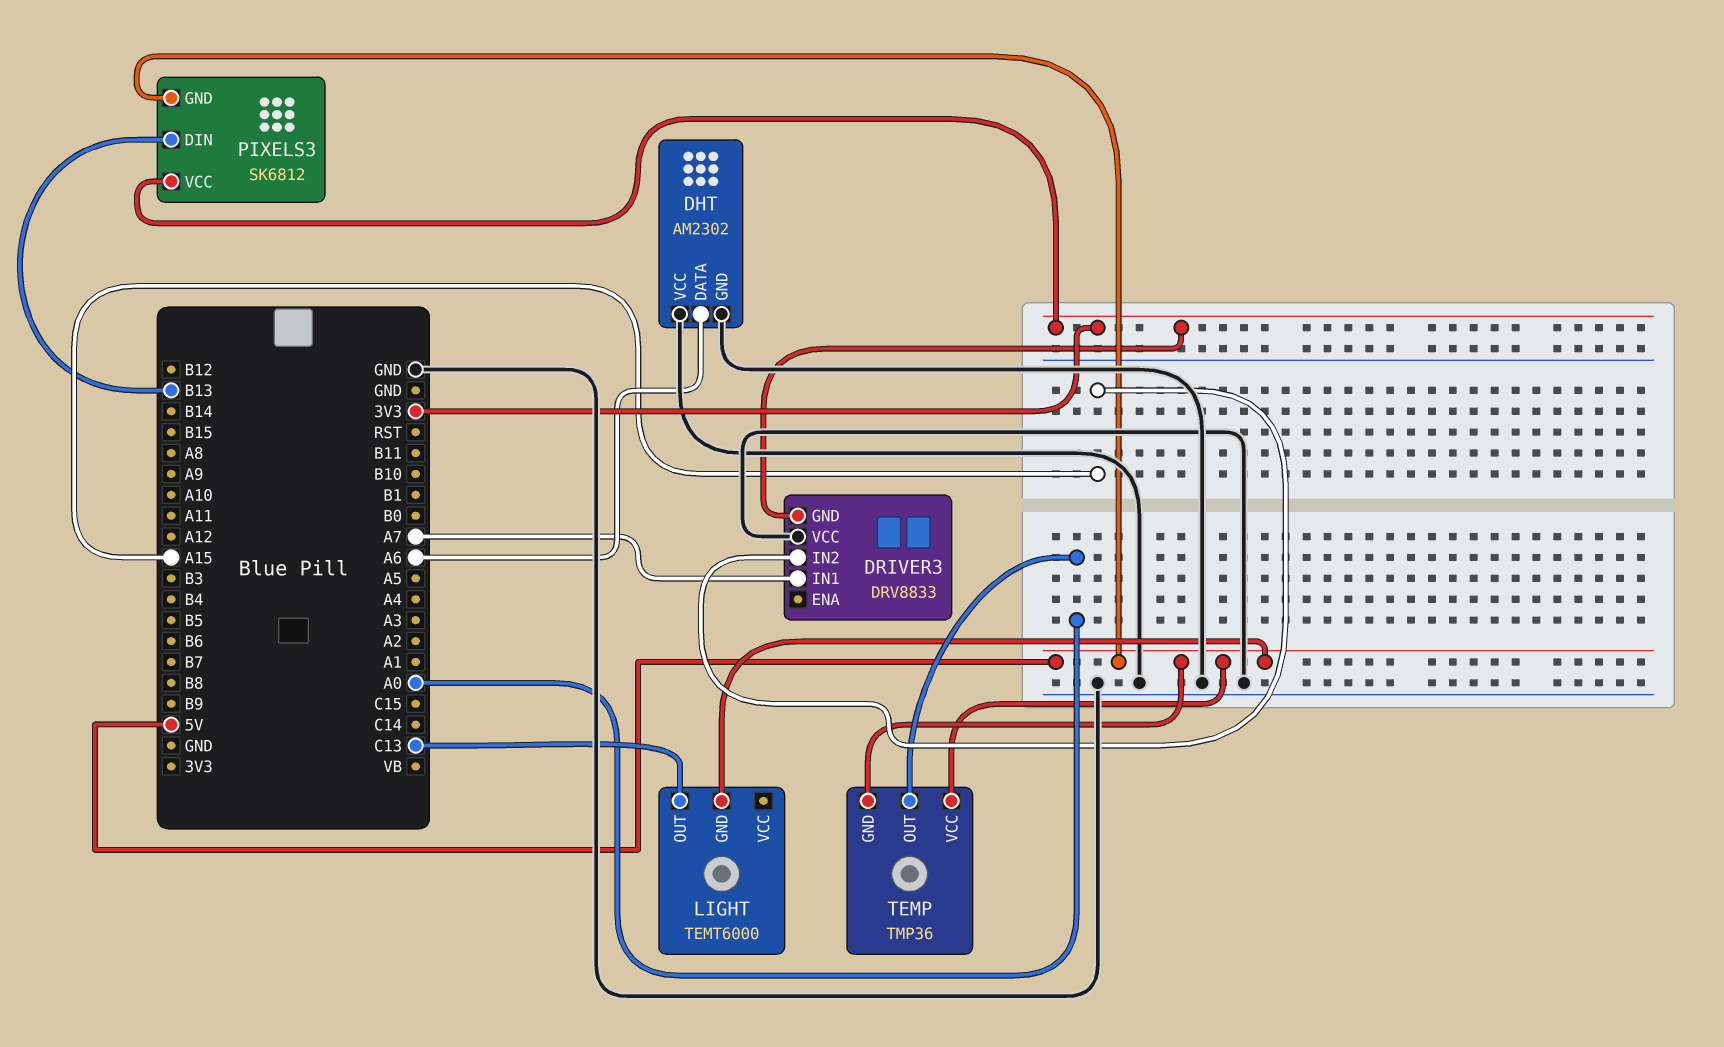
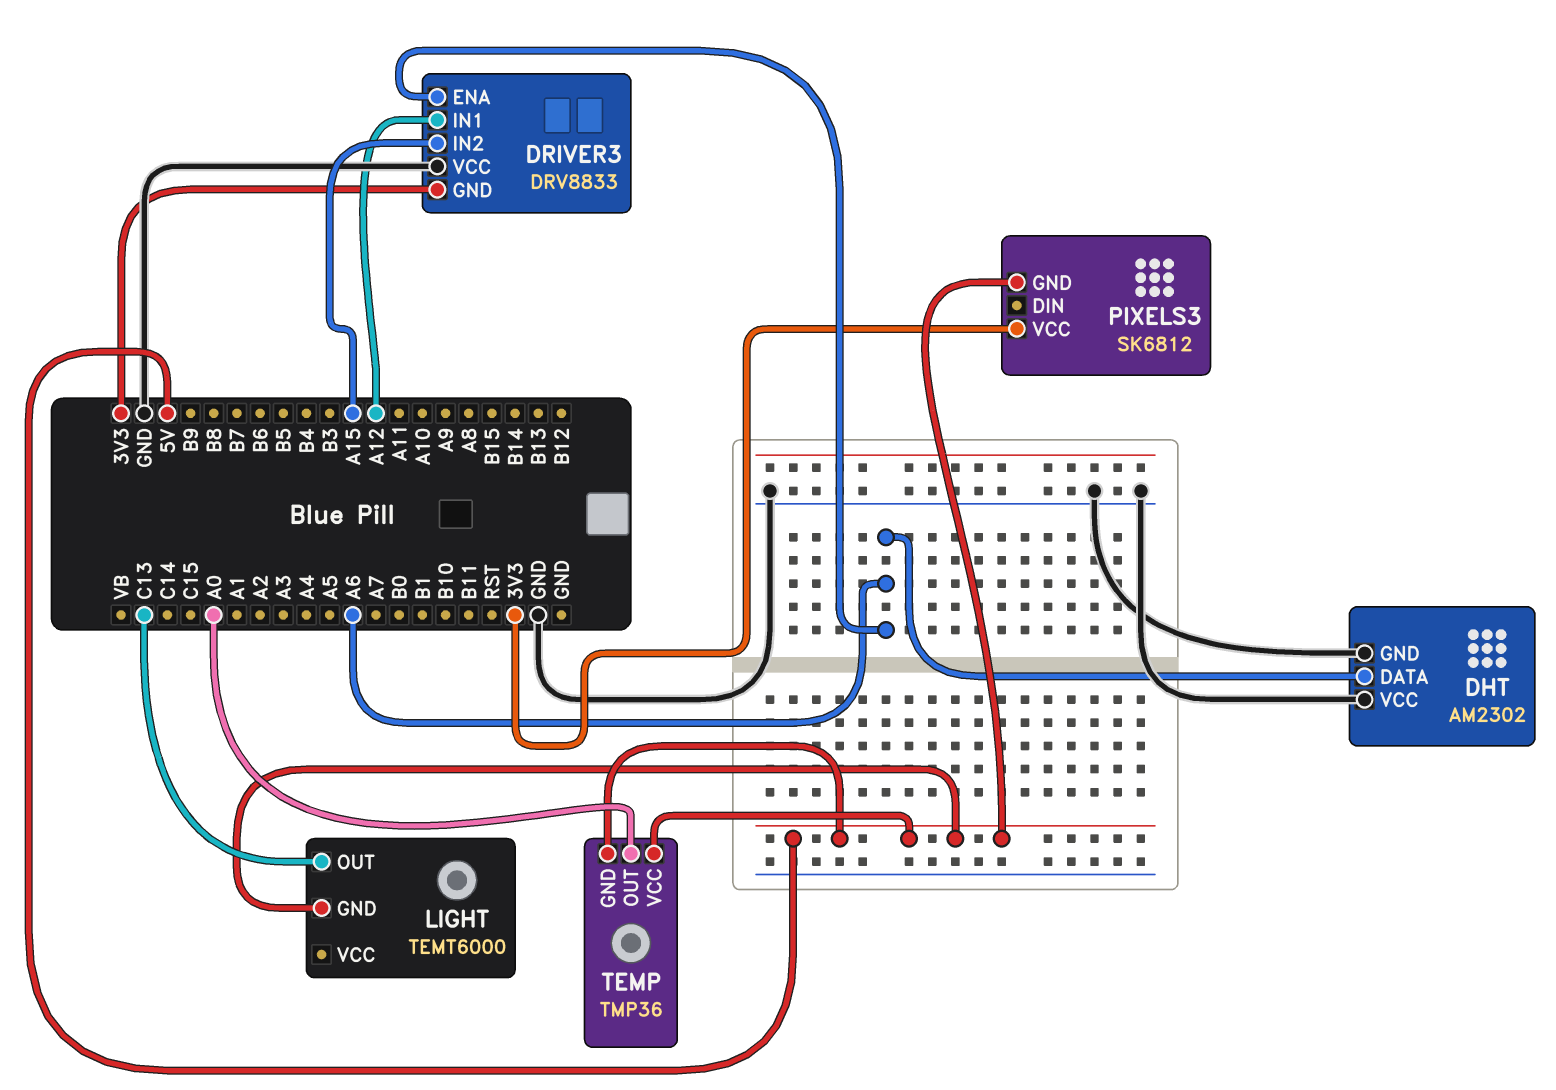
DRIVER3 pin ENA: none -> A6
DRIVER3 pin IN1: A7 -> A12
PIXELS3 pin DIN: B13 -> none

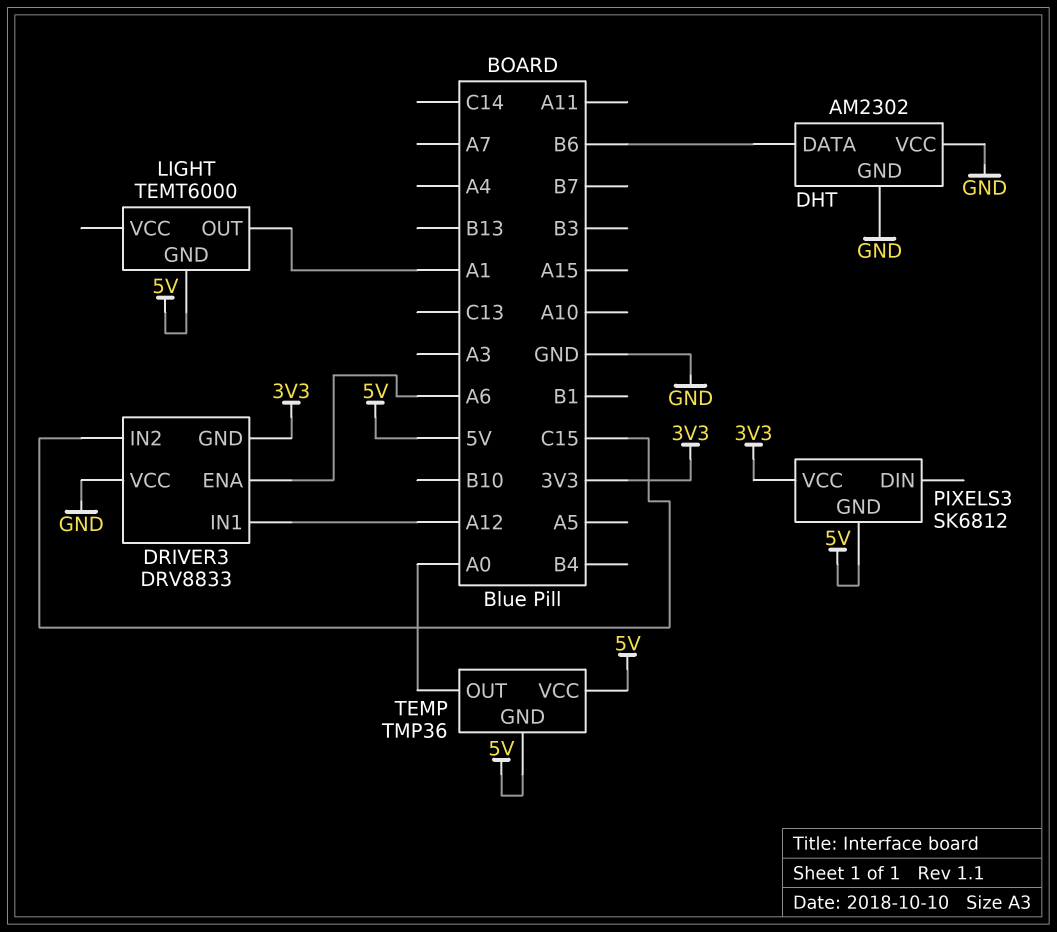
DHT pin DATA: A6 -> B6
DRIVER3 pin IN2: A15 -> C15
LIGHT pin OUT: C13 -> A1

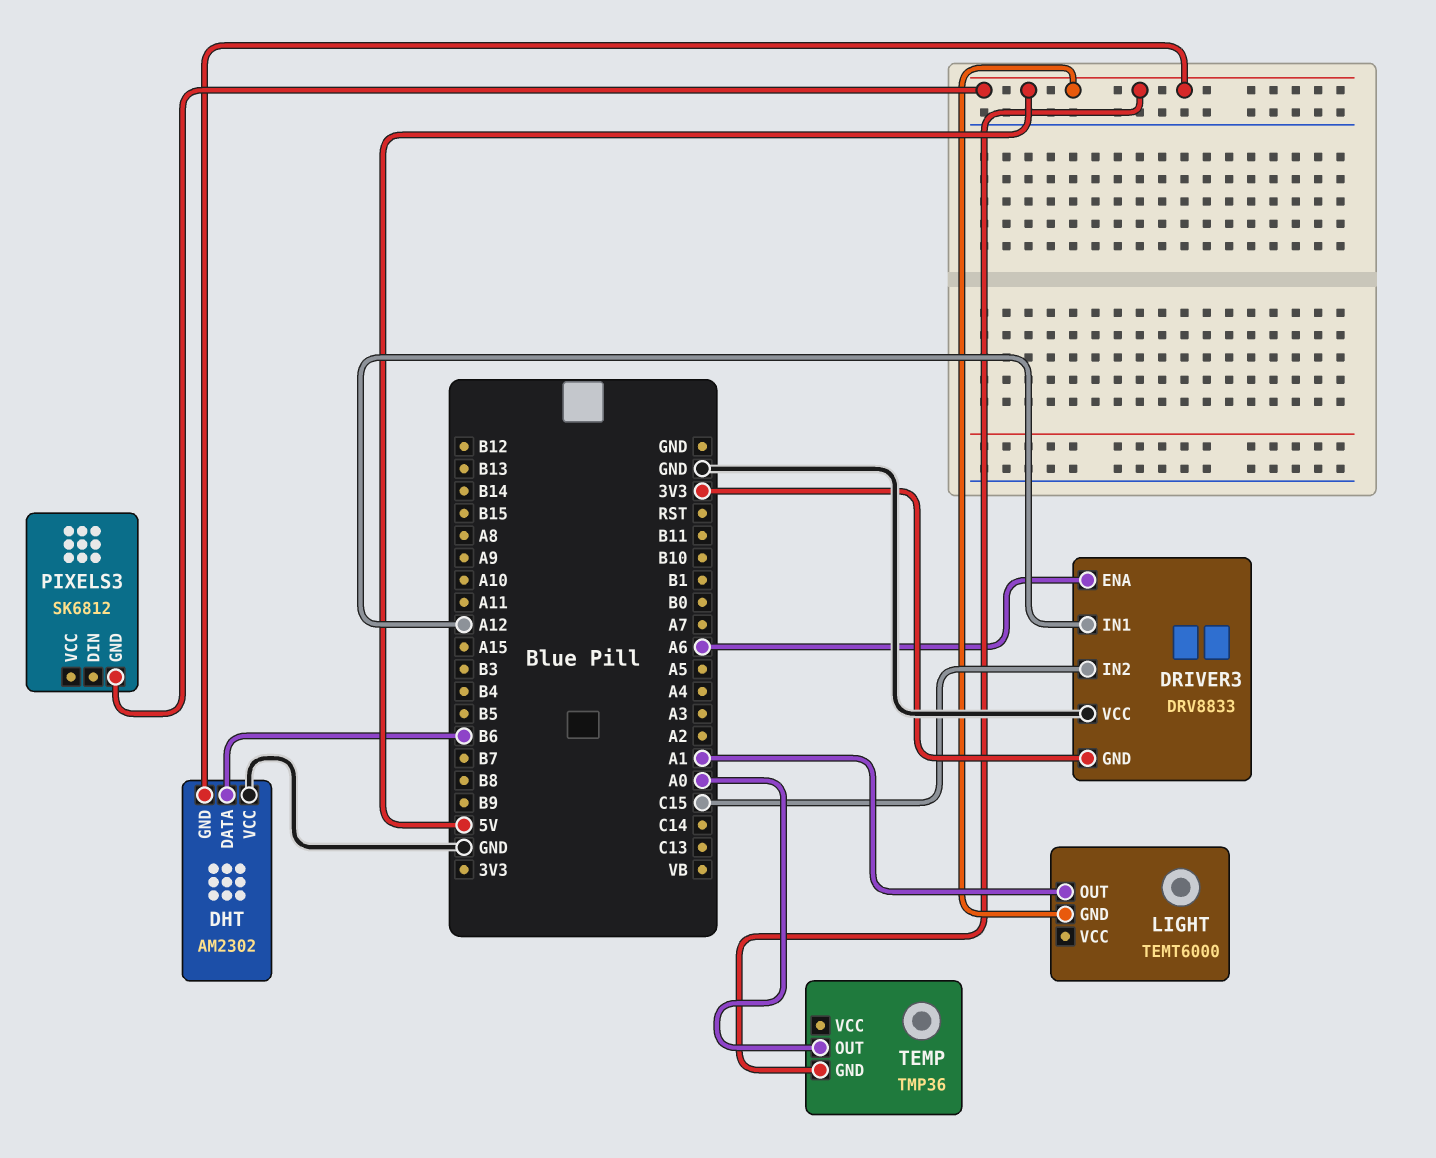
DHT pin GND: GND -> 5V
PIXELS3 pin VCC: 3V3 -> none
TEMP pin VCC: 5V -> none

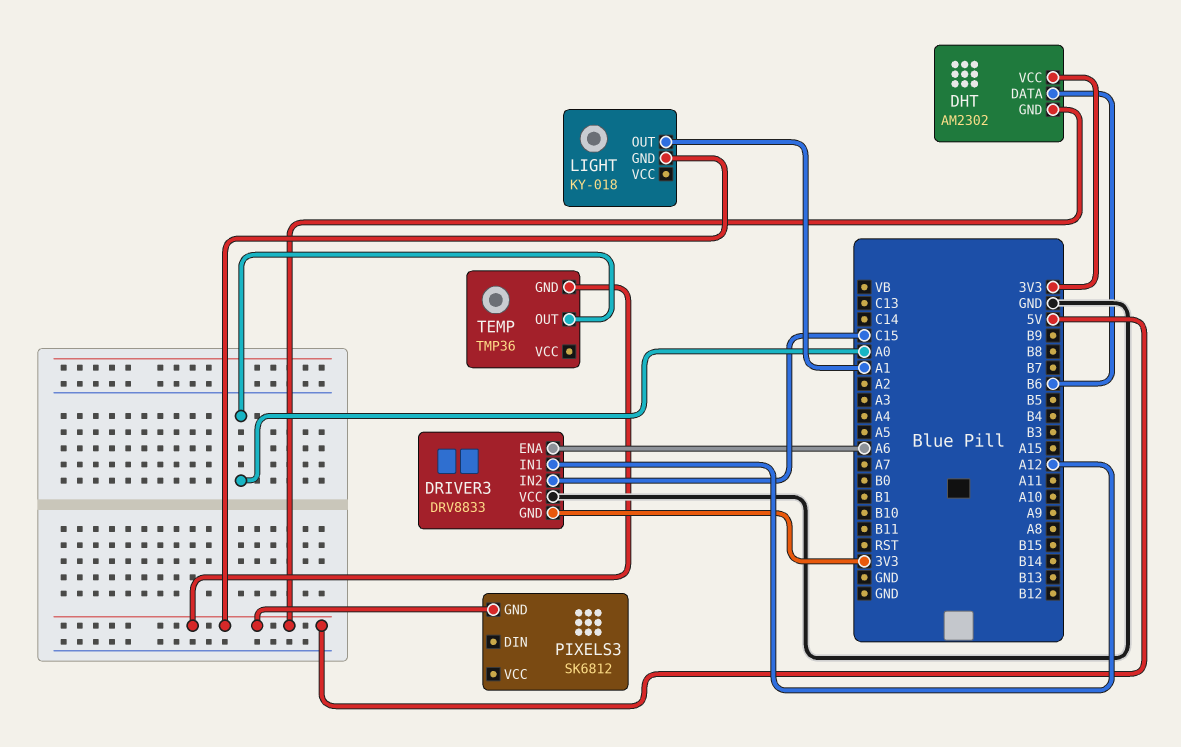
DHT pin VCC: GND -> 3V3
LIGHT: TEMT6000 -> KY-018

